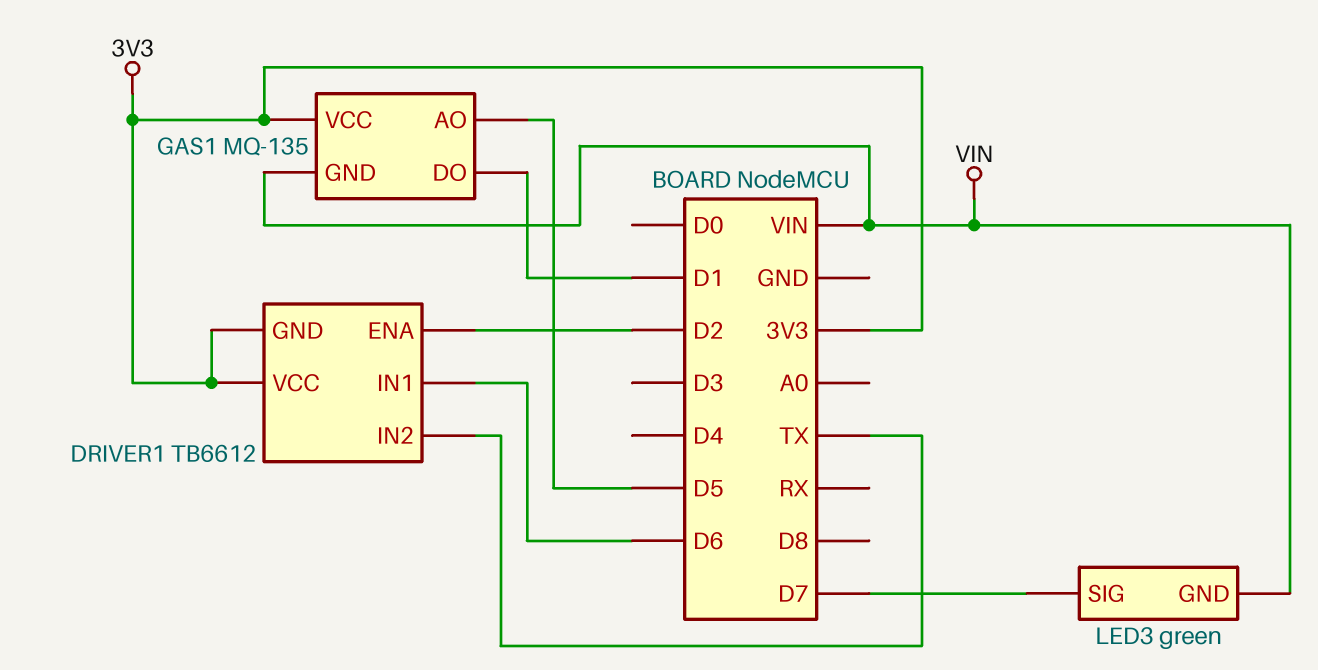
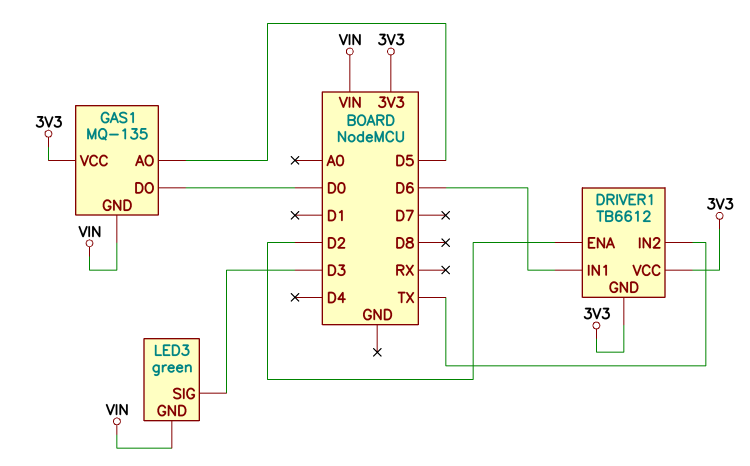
GAS1 pin DO: D1 -> D0
LED3 pin SIG: D7 -> D3

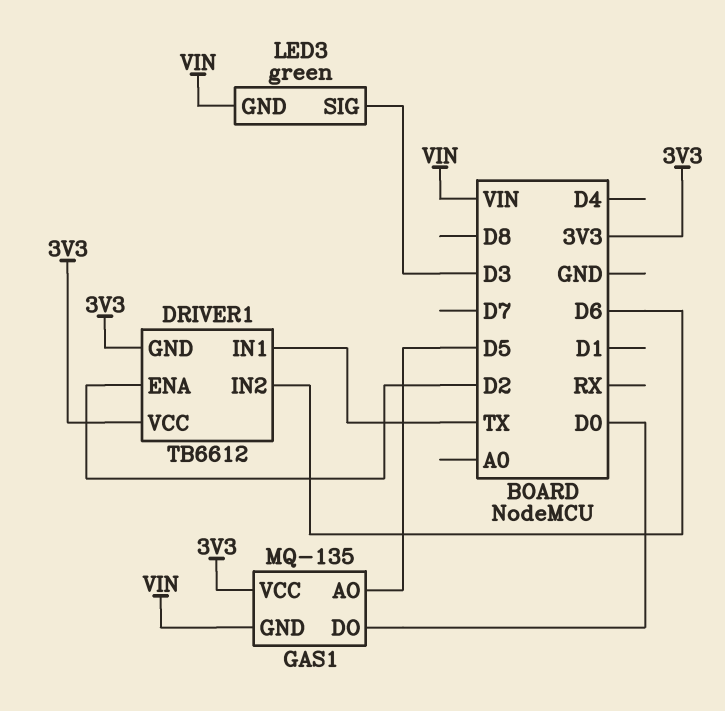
DRIVER1 pin IN1: D6 -> TX
DRIVER1 pin IN2: TX -> D6

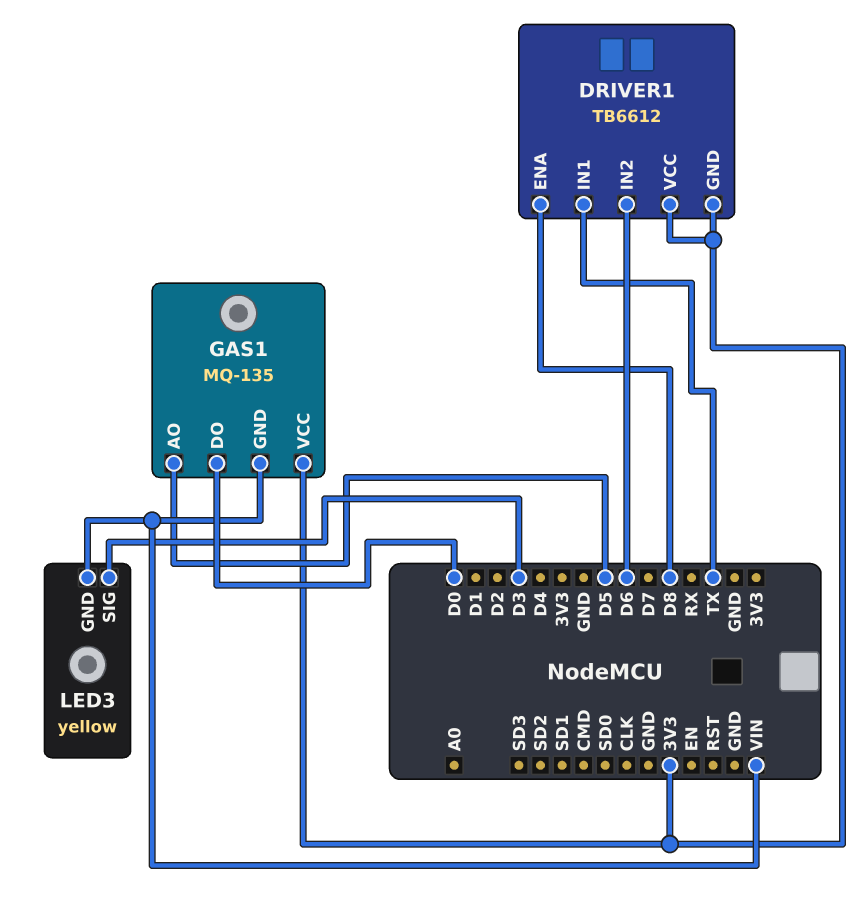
DRIVER1 pin ENA: D2 -> D8
LED3: green -> yellow

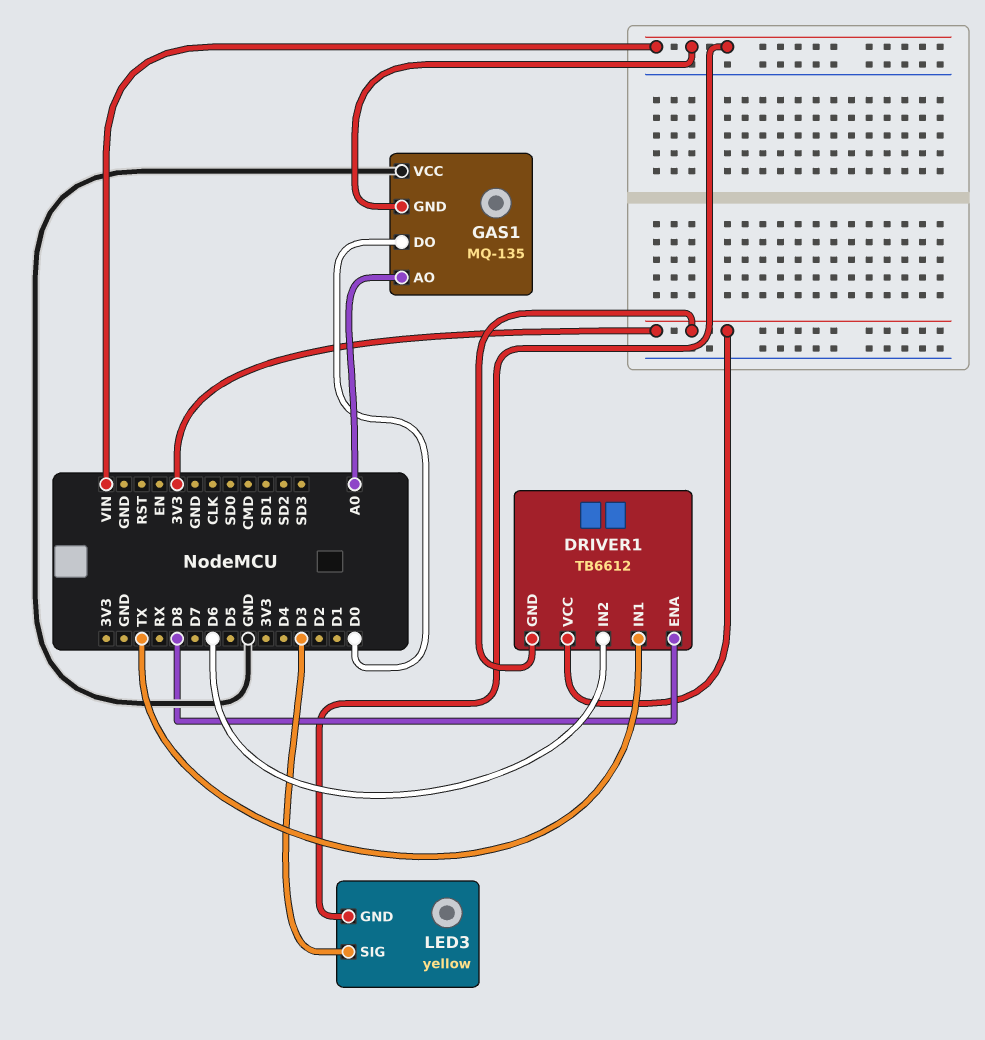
GAS1 pin AO: D5 -> A0
GAS1 pin VCC: 3V3 -> GND

